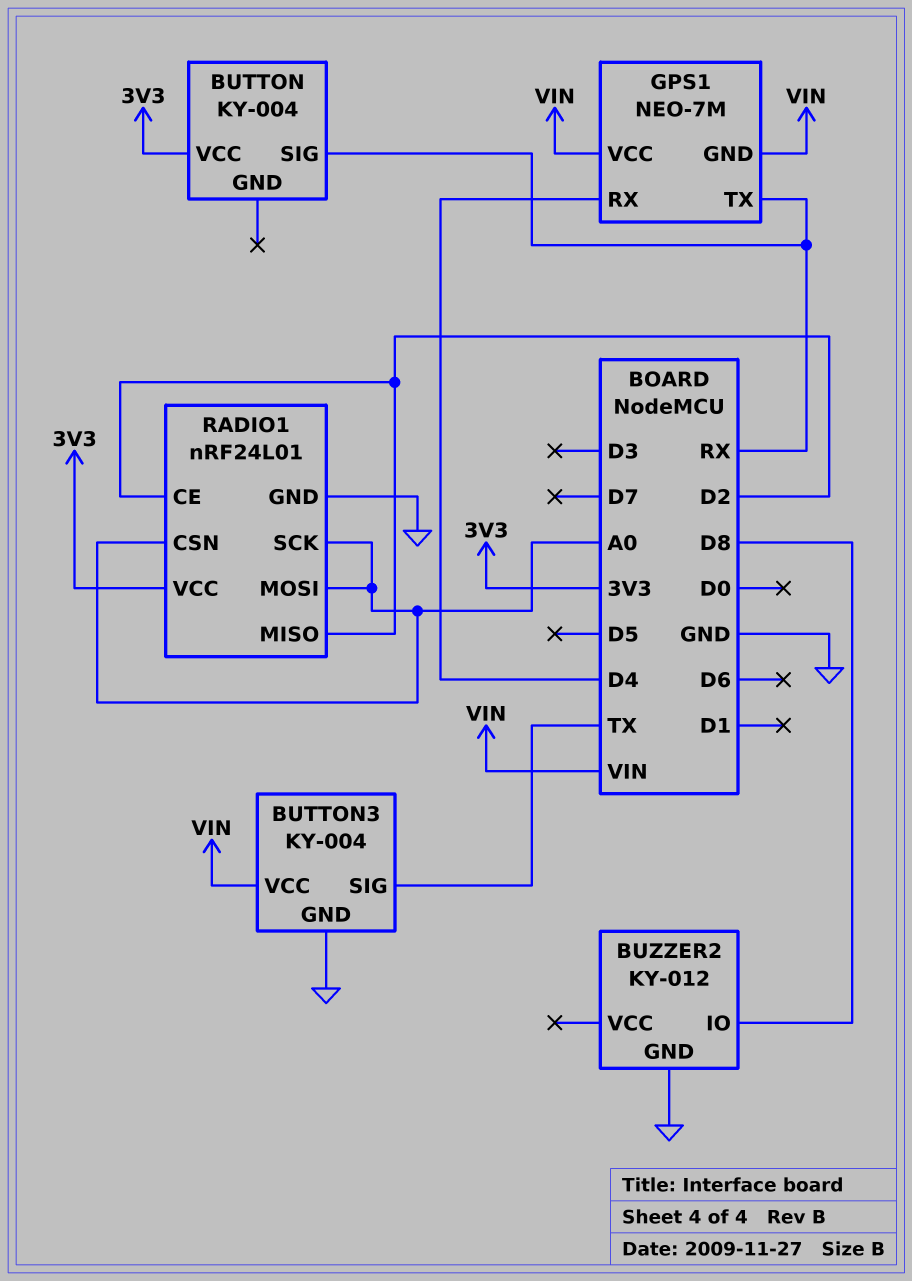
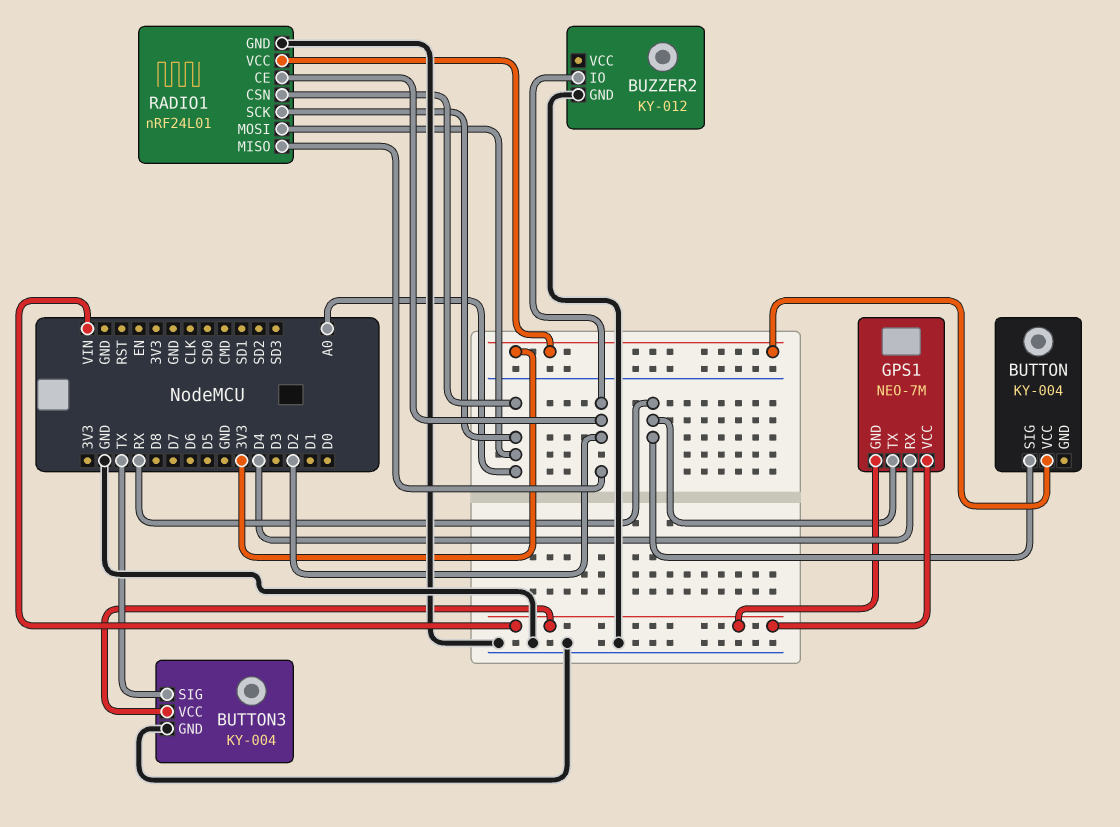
BUZZER2 pin IO: D8 -> D2

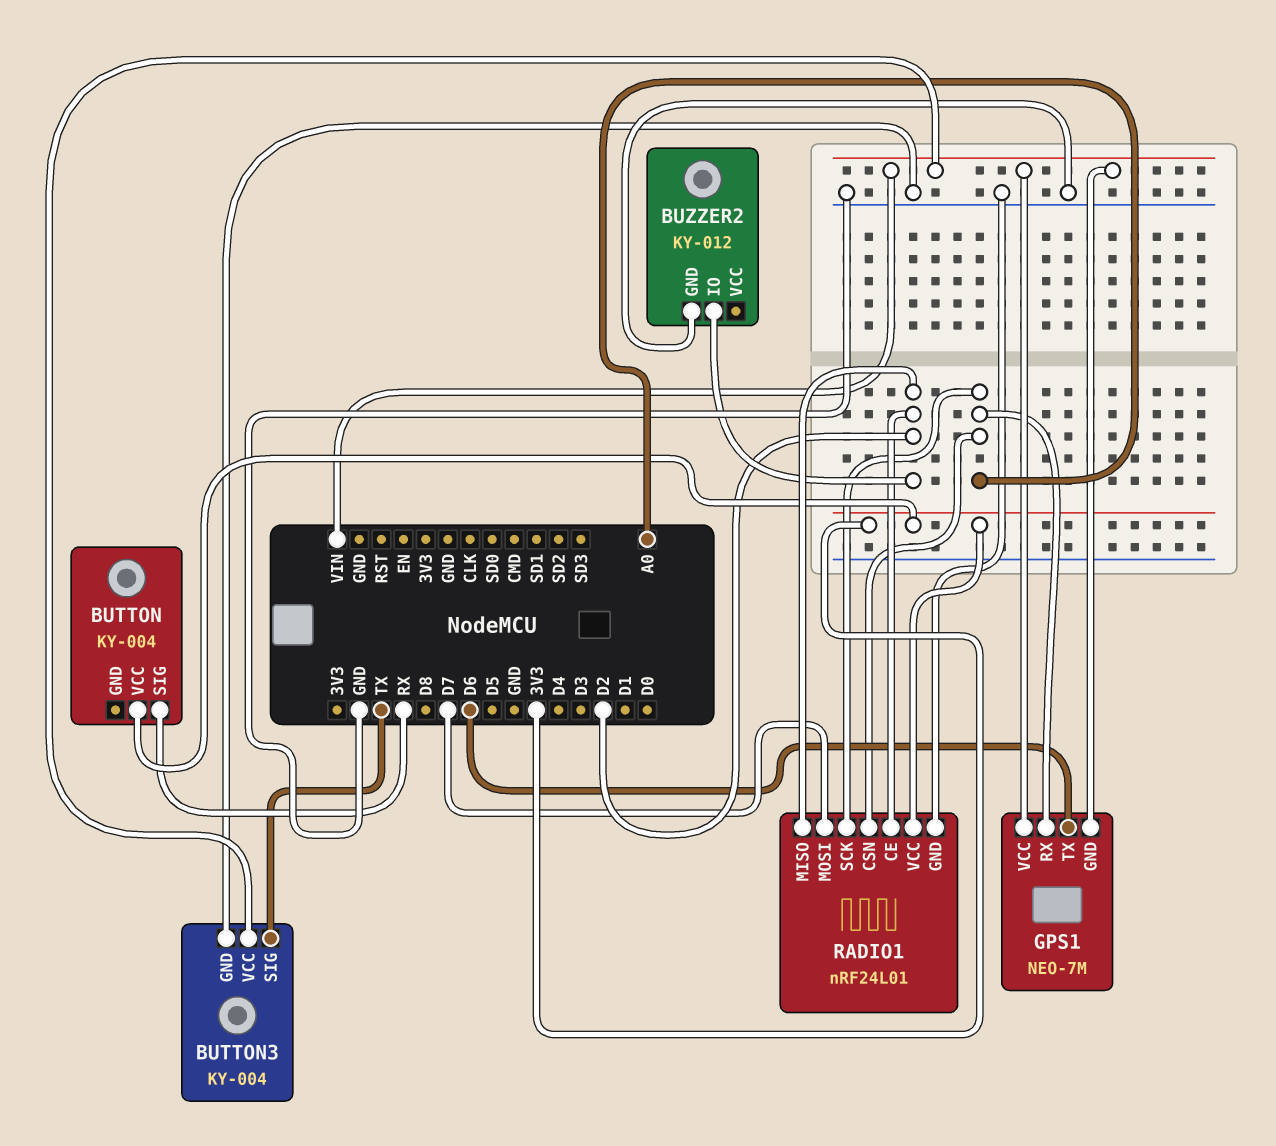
GPS1 pin RX: D4 -> A0
GPS1 pin TX: RX -> D6
RADIO1 pin MOSI: A0 -> D7

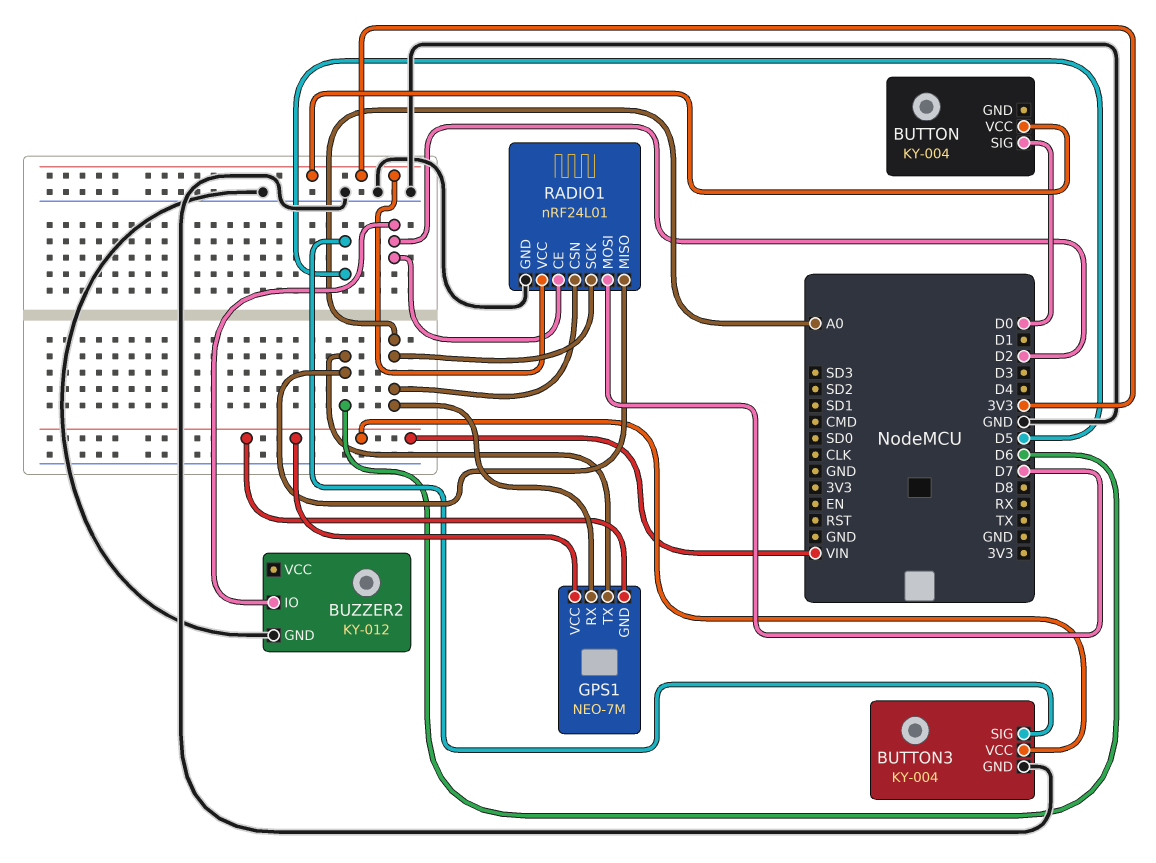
BUTTON pin SIG: RX -> D0
BUTTON3 pin SIG: TX -> D5
RADIO1 pin MISO: D2 -> D6

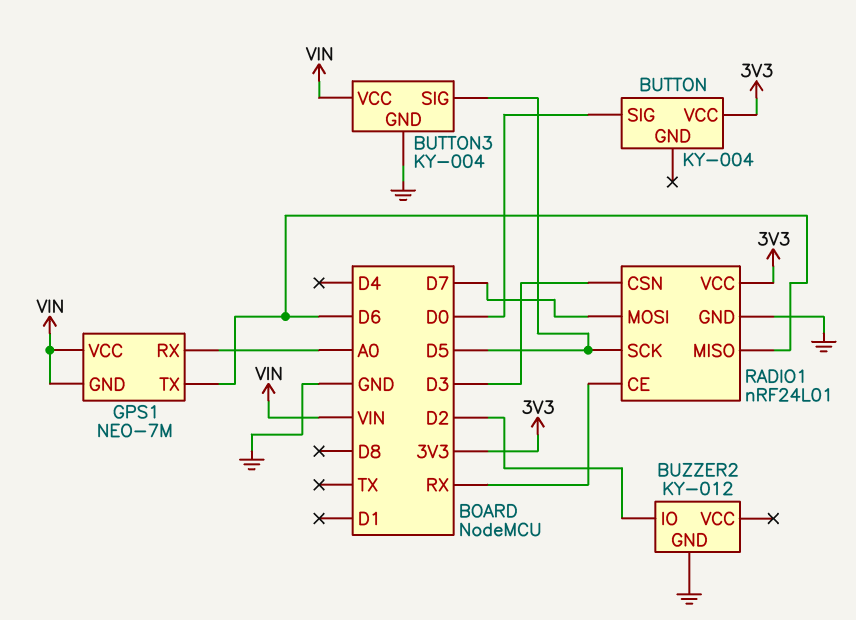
RADIO1 pin CE: D2 -> RX
RADIO1 pin CSN: A0 -> D3
RADIO1 pin SCK: A0 -> D5

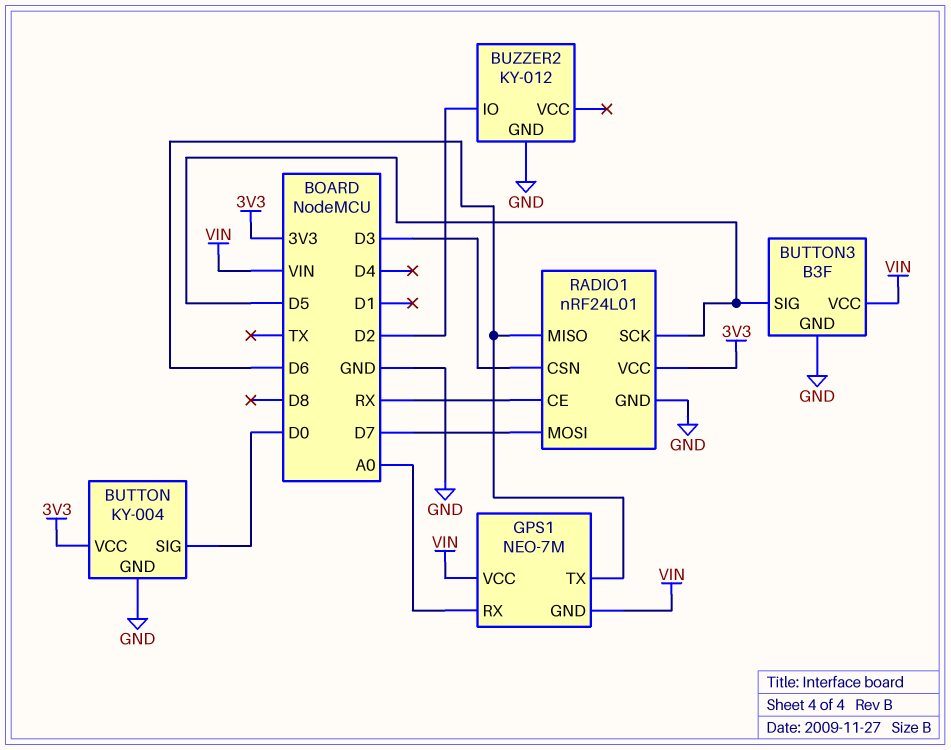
BUTTON pin GND: none -> GND
BUTTON3: KY-004 -> B3F

